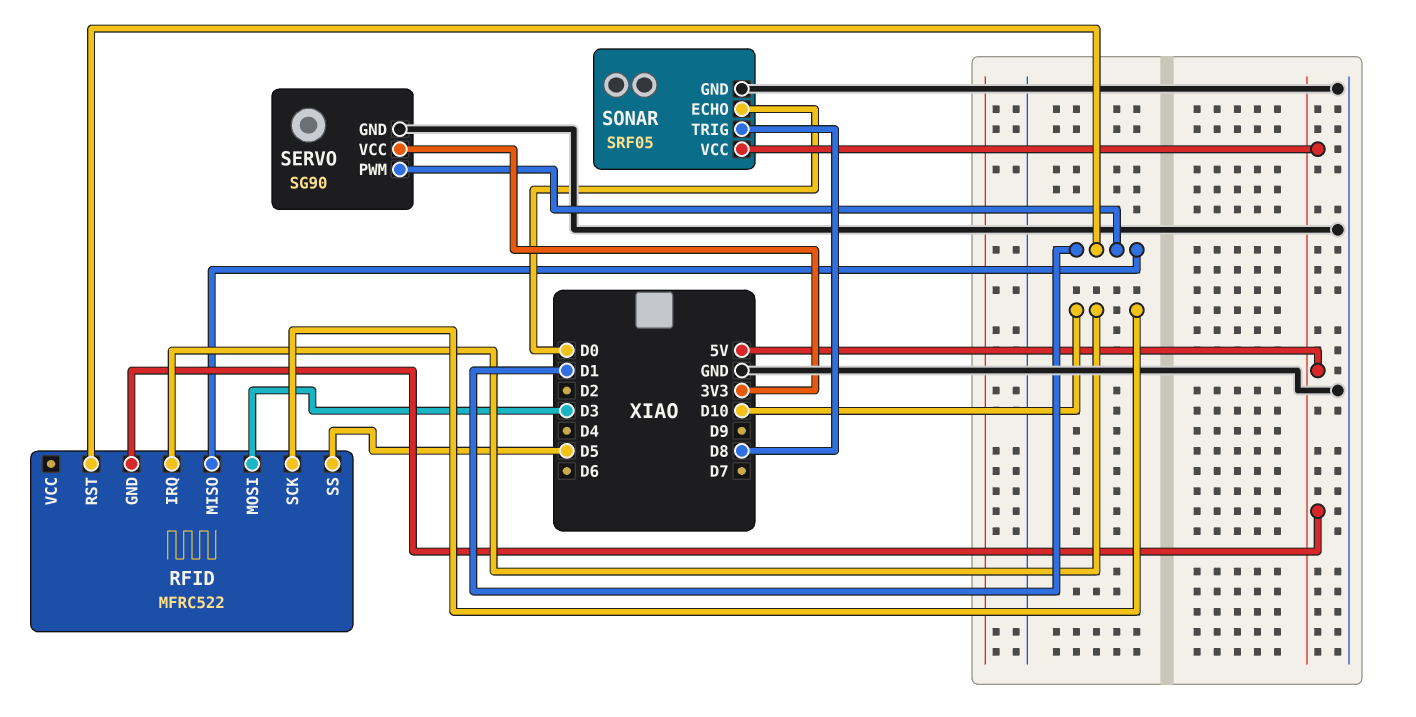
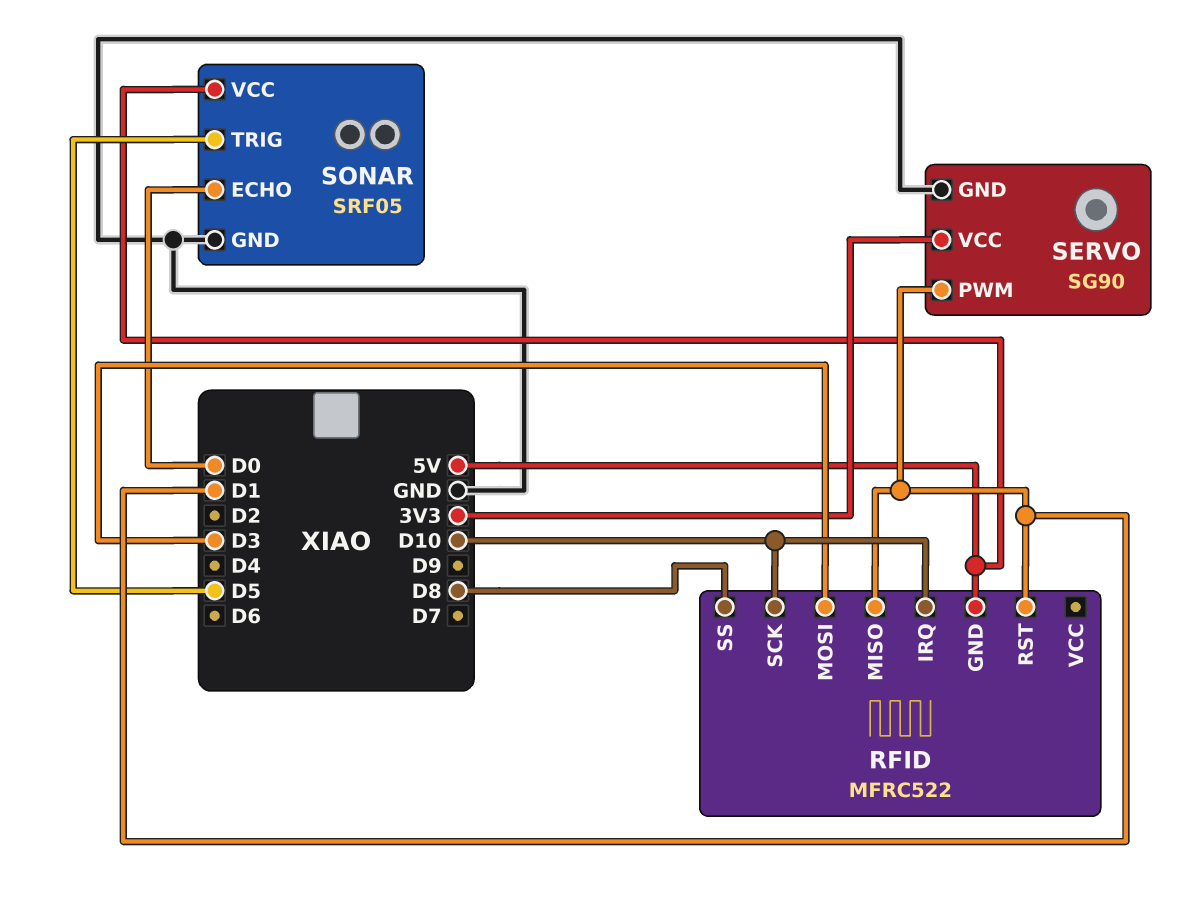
RFID pin SS: D5 -> D8
SONAR pin TRIG: D8 -> D5

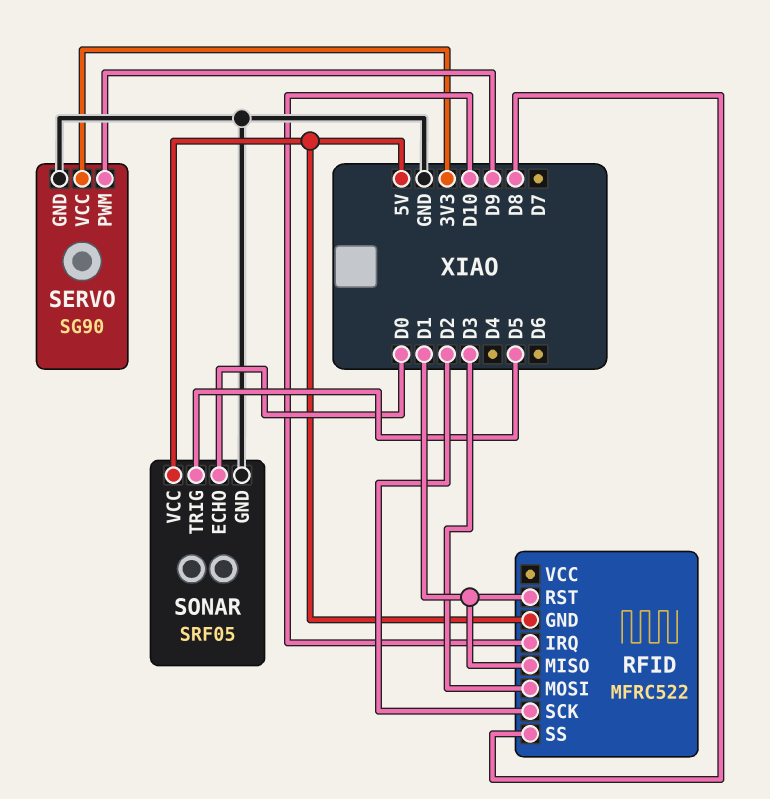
RFID pin SCK: D10 -> D2
SERVO pin PWM: D1 -> D9

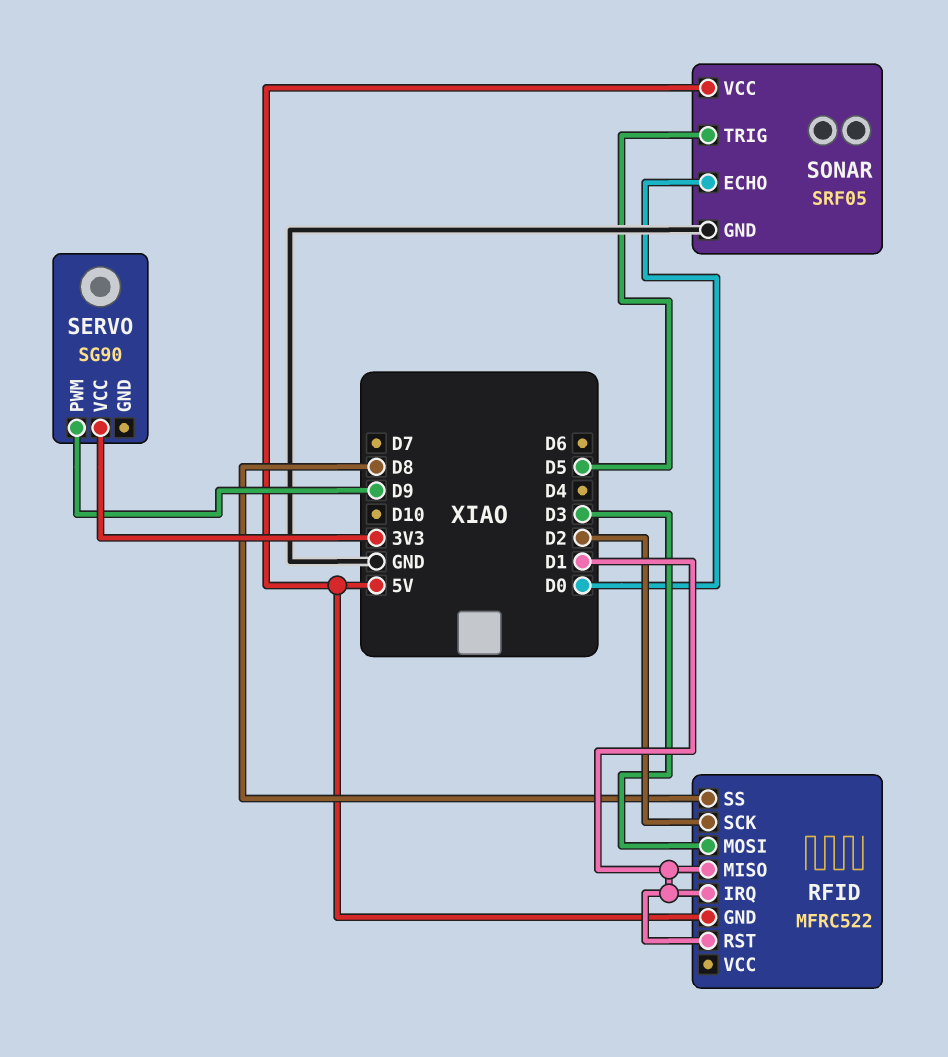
RFID pin IRQ: D10 -> D1
SERVO pin GND: GND -> none

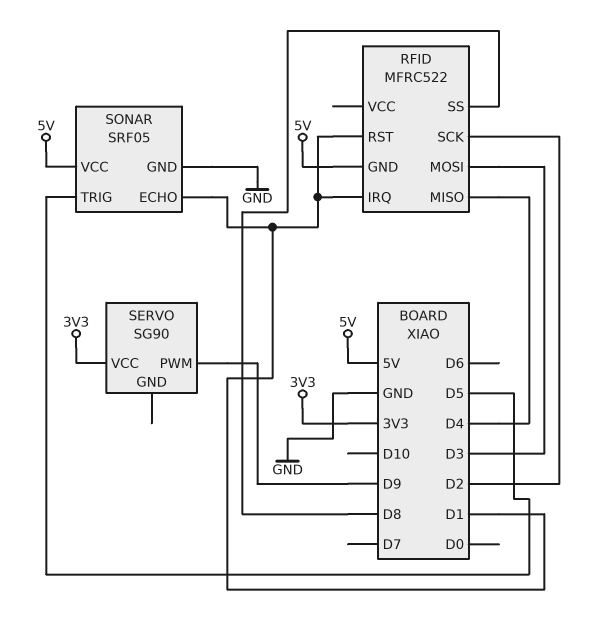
RFID pin MISO: D1 -> D4
SONAR pin ECHO: D0 -> D1

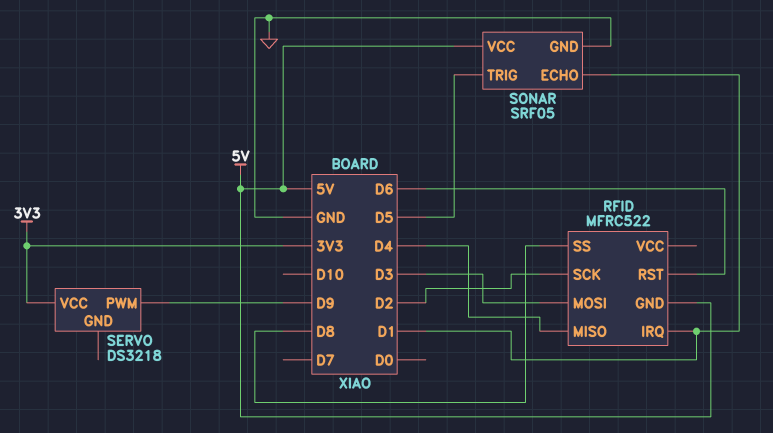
RFID pin RST: D1 -> D6
SERVO: SG90 -> DS3218

